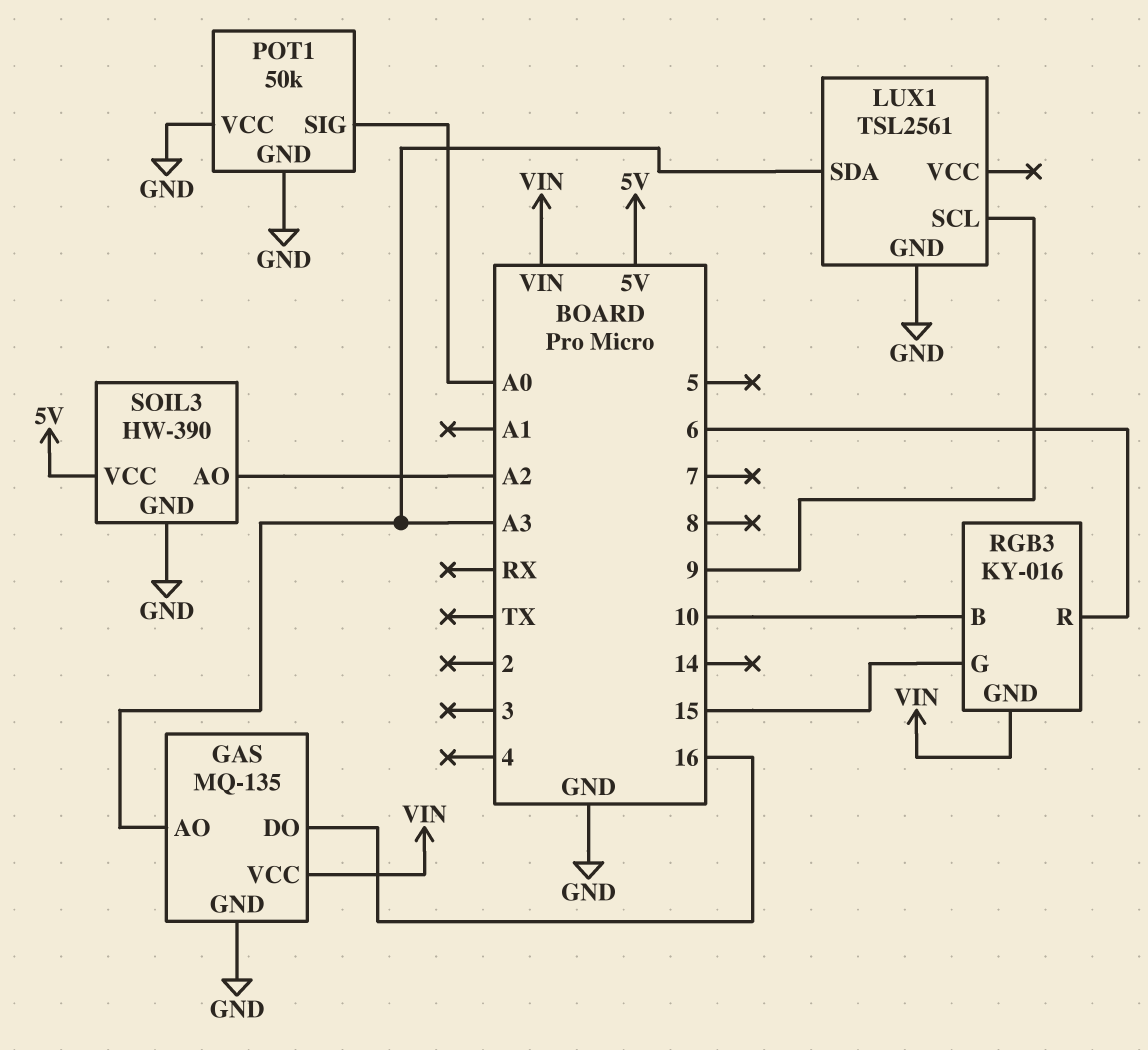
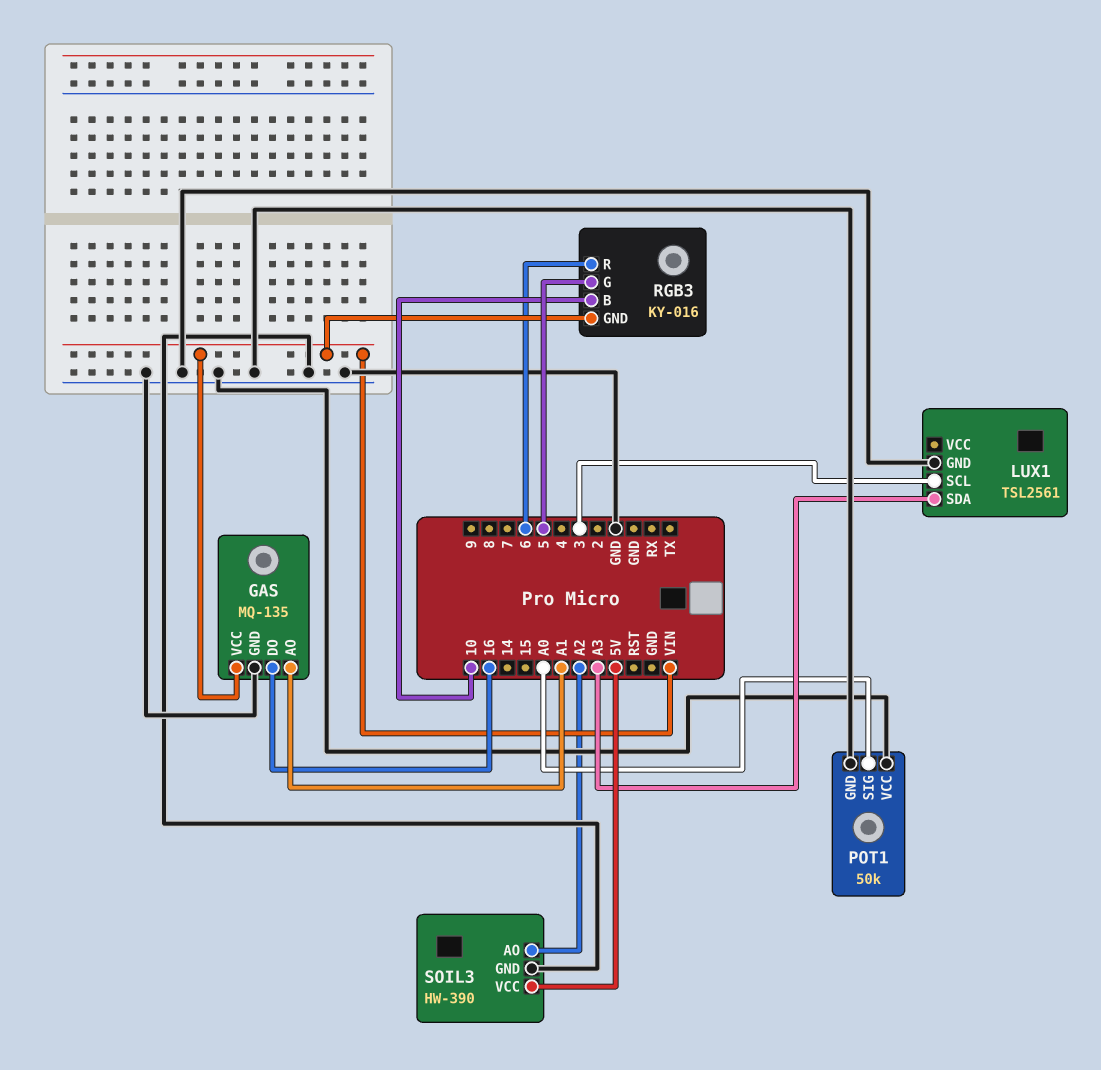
GAS pin AO: A3 -> A1
LUX1 pin SCL: 9 -> 3
RGB3 pin G: 15 -> 5

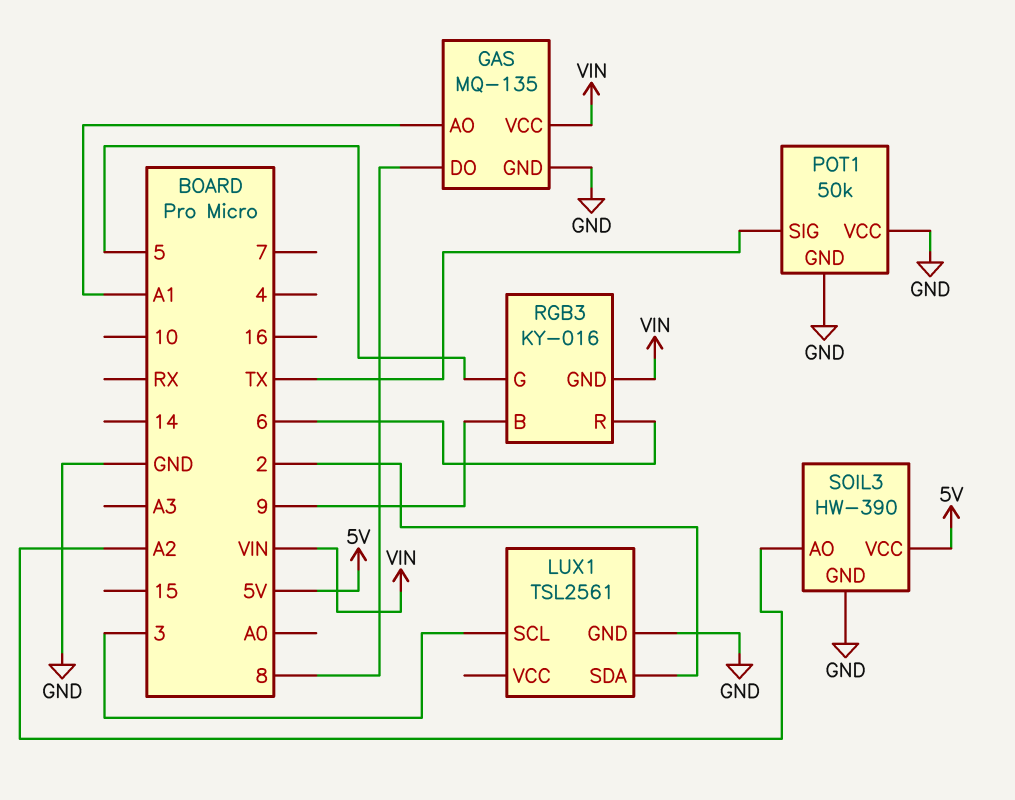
GAS pin DO: 16 -> 8
LUX1 pin SDA: A3 -> 2
POT1 pin SIG: A0 -> TX
RGB3 pin B: 10 -> 9

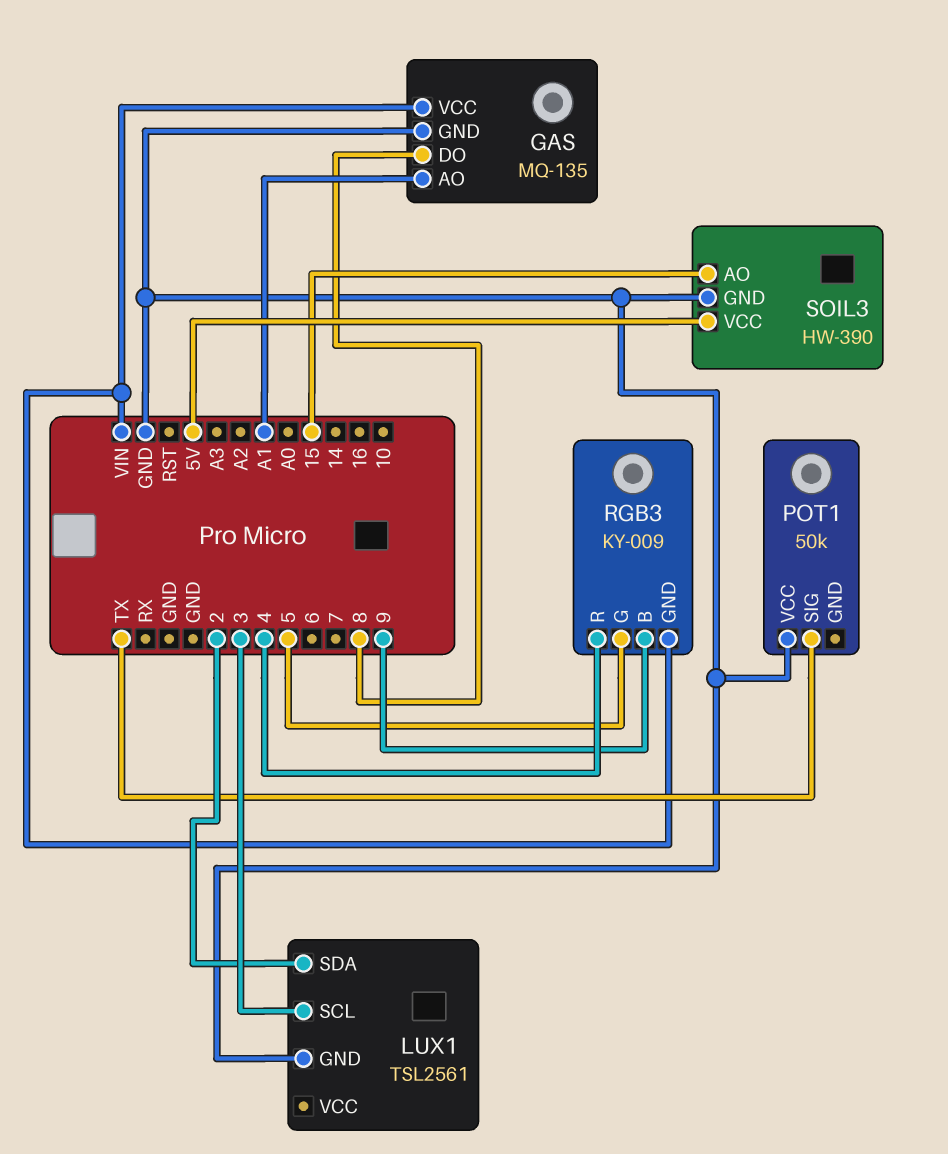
POT1 pin GND: GND -> none
RGB3: KY-016 -> KY-009
RGB3 pin R: 6 -> 4
SOIL3 pin AO: A2 -> 15

